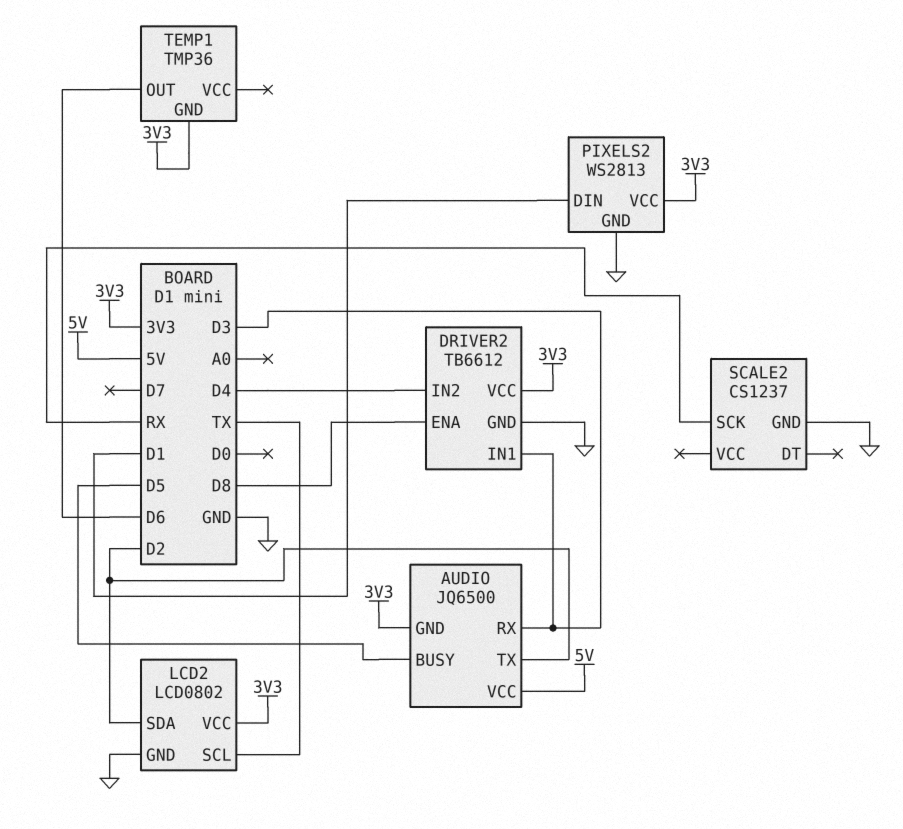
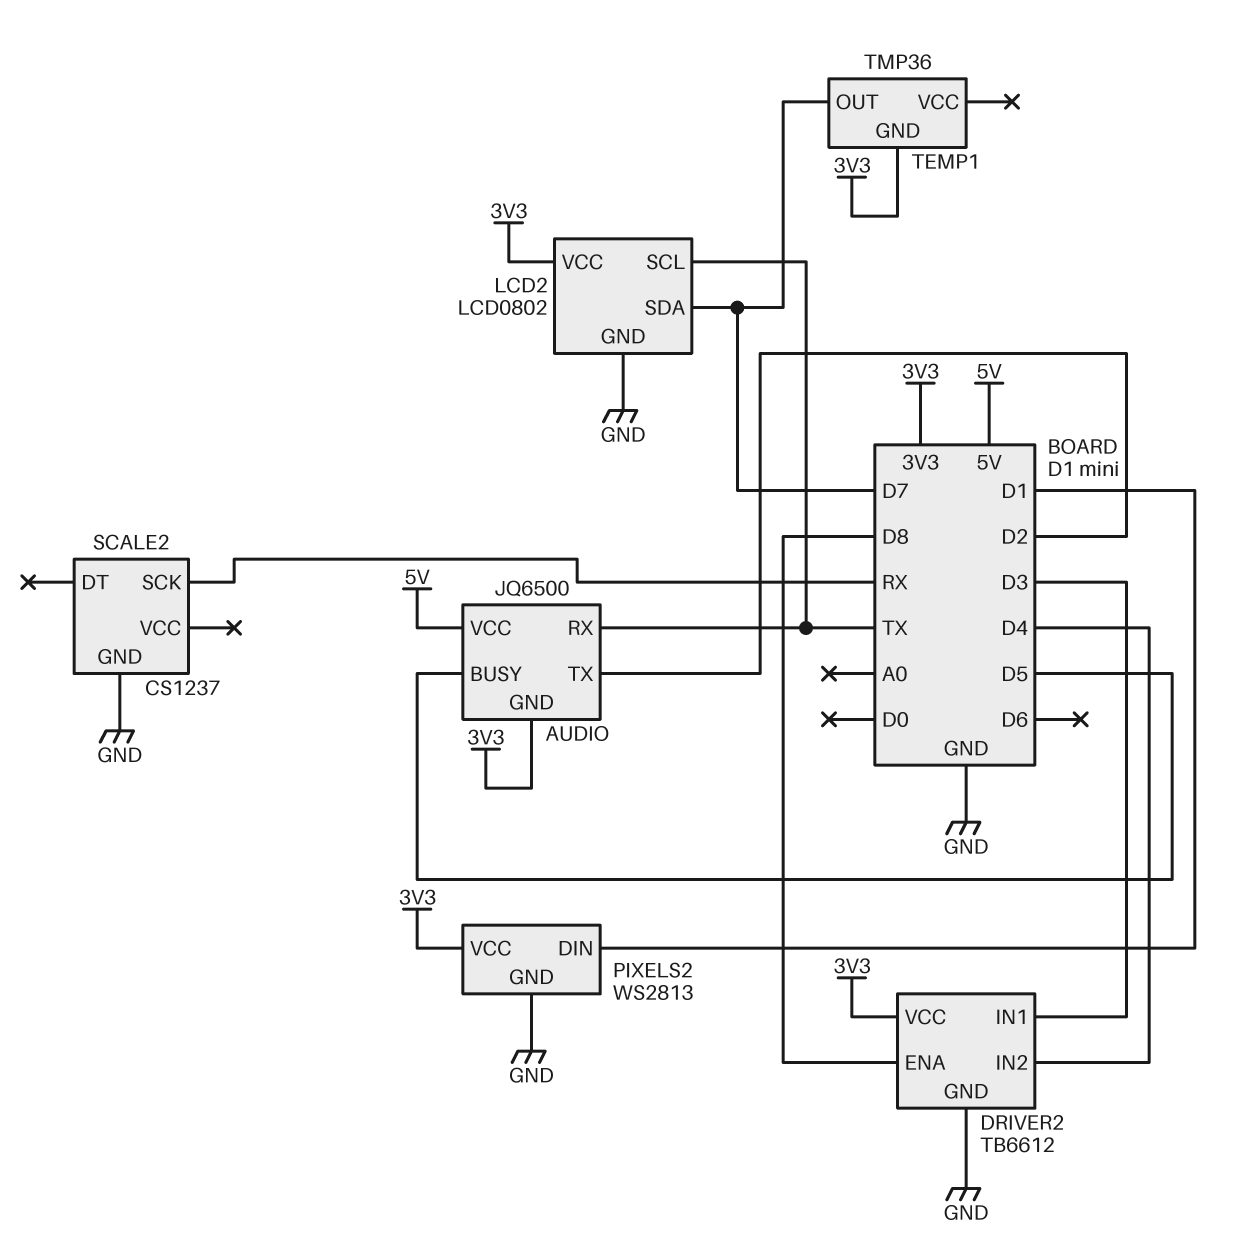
AUDIO pin RX: D3 -> TX
LCD2 pin SDA: D2 -> D7
TEMP1 pin OUT: D6 -> D7

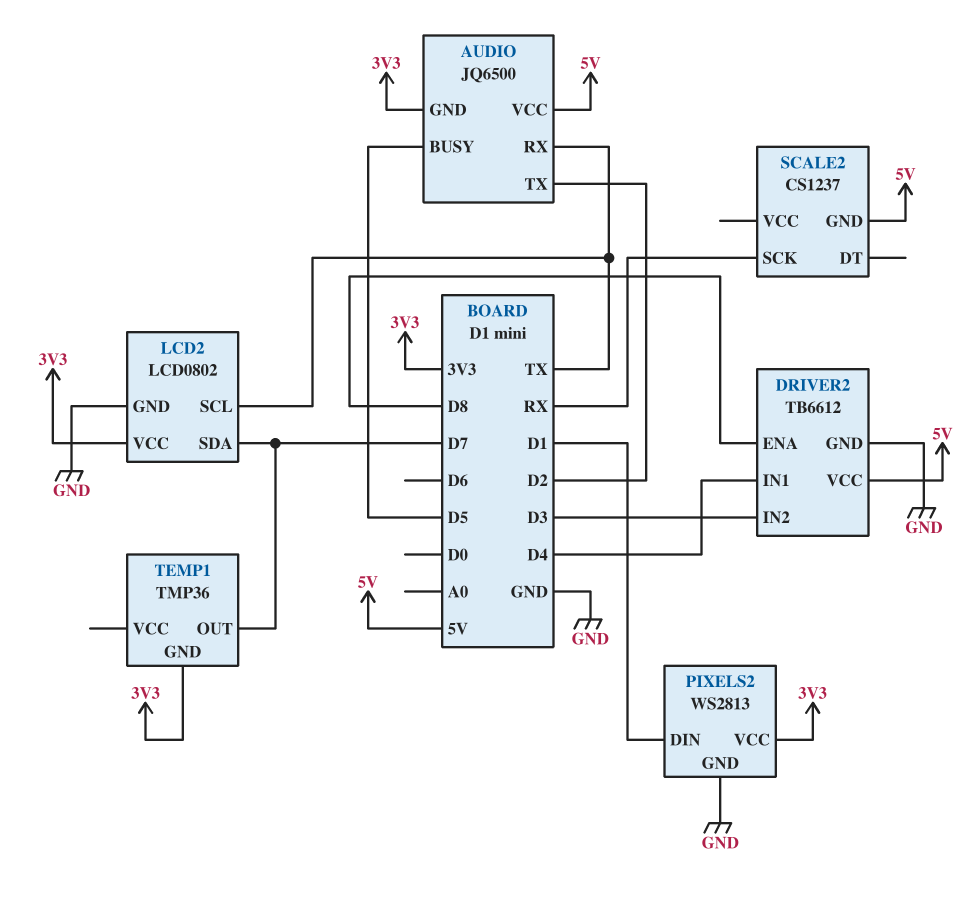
DRIVER2 pin IN1: D3 -> D4
DRIVER2 pin IN2: D4 -> D3
DRIVER2 pin VCC: 3V3 -> 5V
SCALE2 pin GND: GND -> 5V

